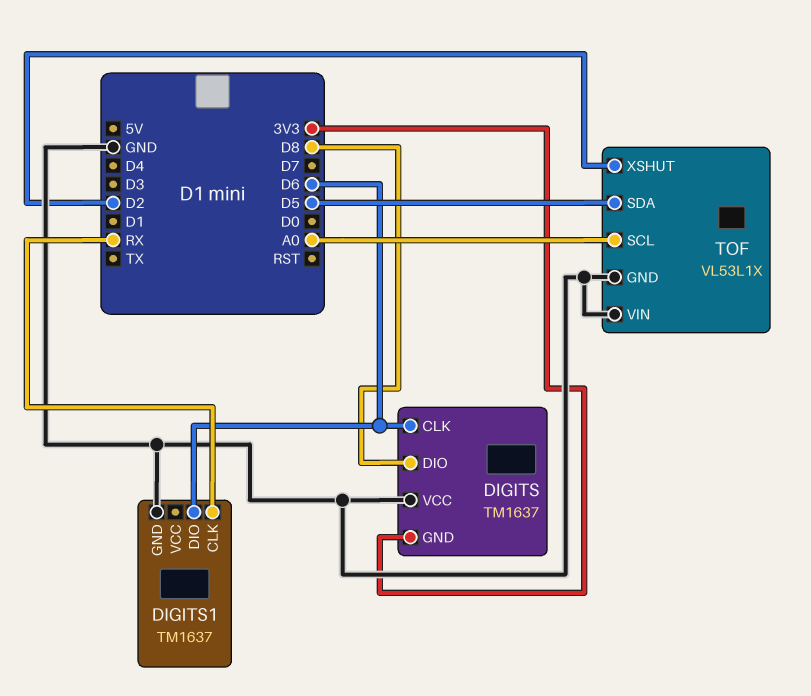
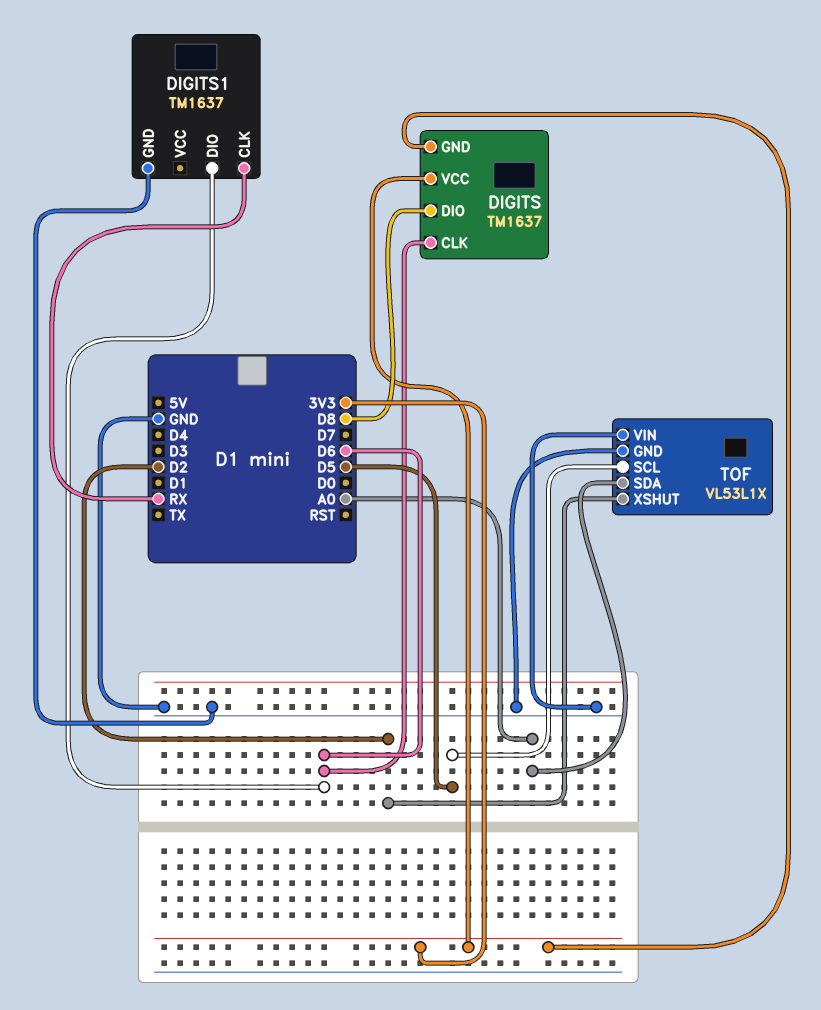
DIGITS pin VCC: GND -> 3V3
TOF pin SCL: A0 -> D5
TOF pin SDA: D5 -> A0

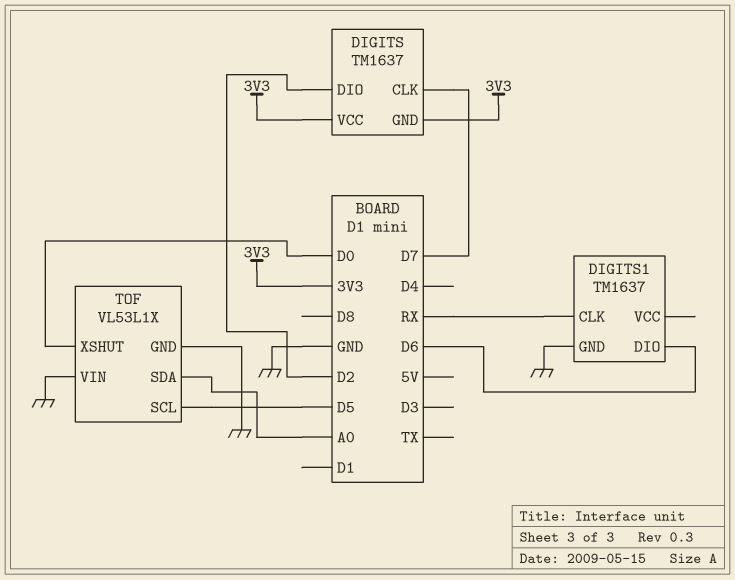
DIGITS pin CLK: D6 -> D7
DIGITS pin DIO: D8 -> D2
TOF pin XSHUT: D2 -> D0

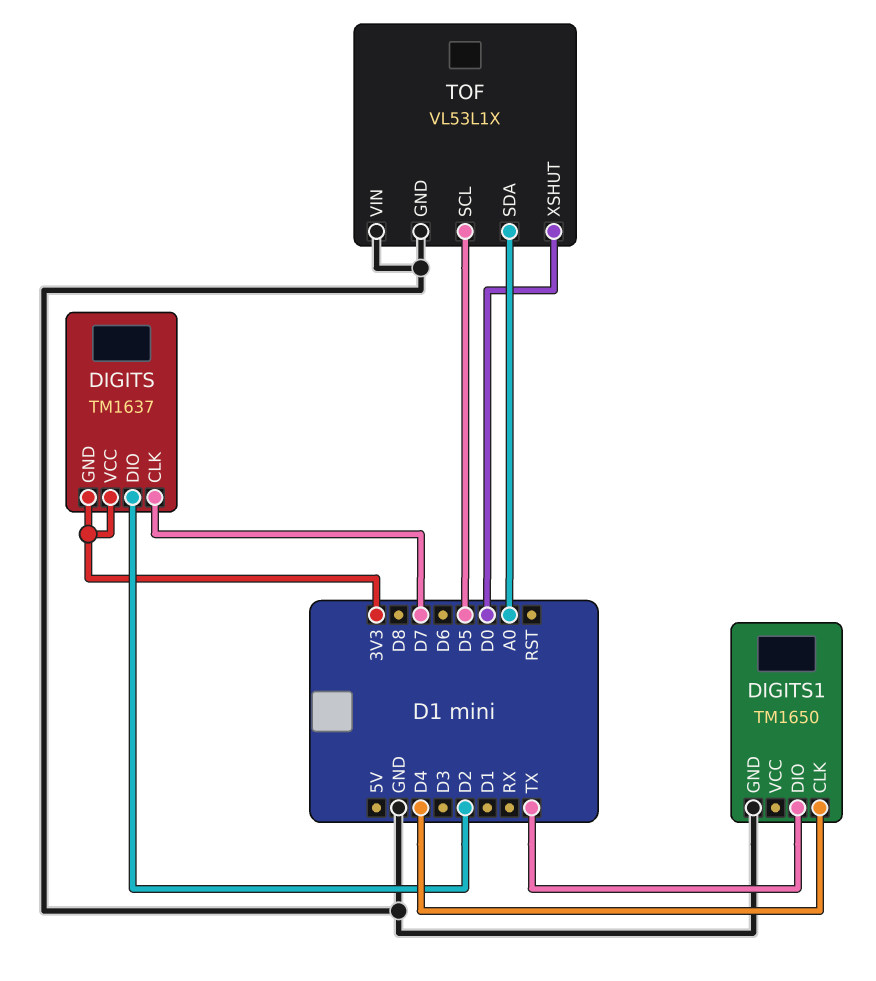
DIGITS1: TM1637 -> TM1650
DIGITS1 pin CLK: RX -> D4
DIGITS1 pin DIO: D6 -> TX

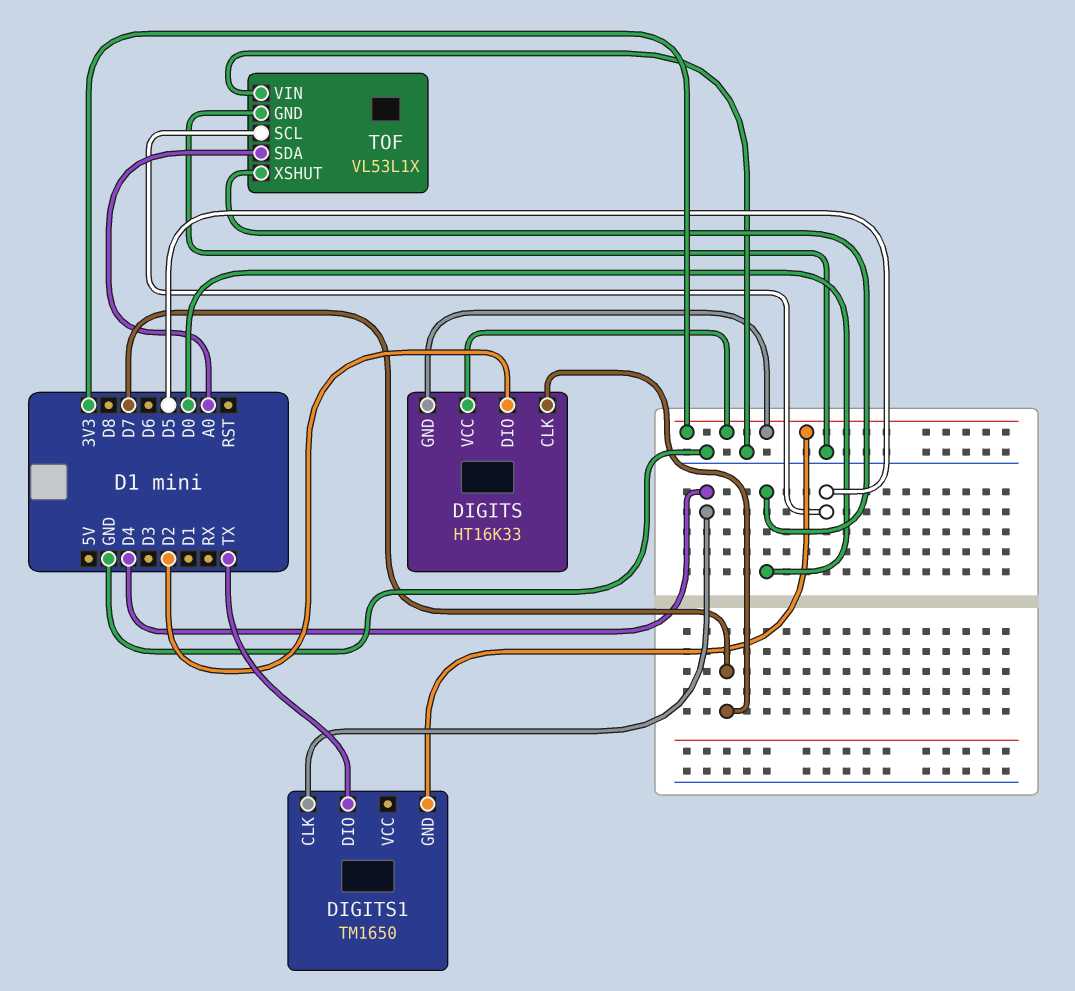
DIGITS: TM1637 -> HT16K33
DIGITS1 pin GND: GND -> 3V3

